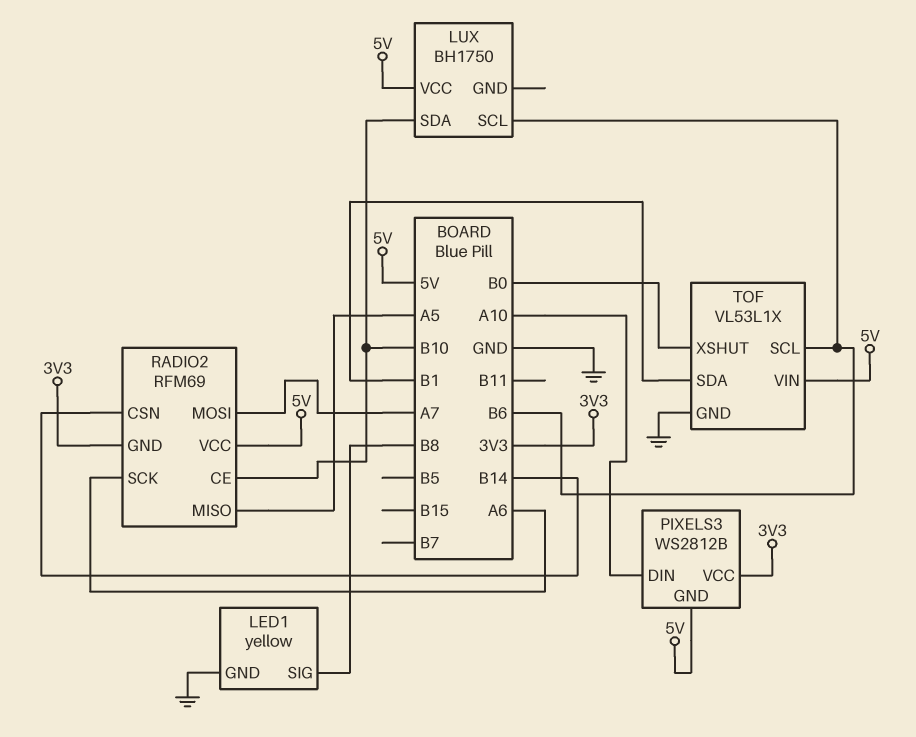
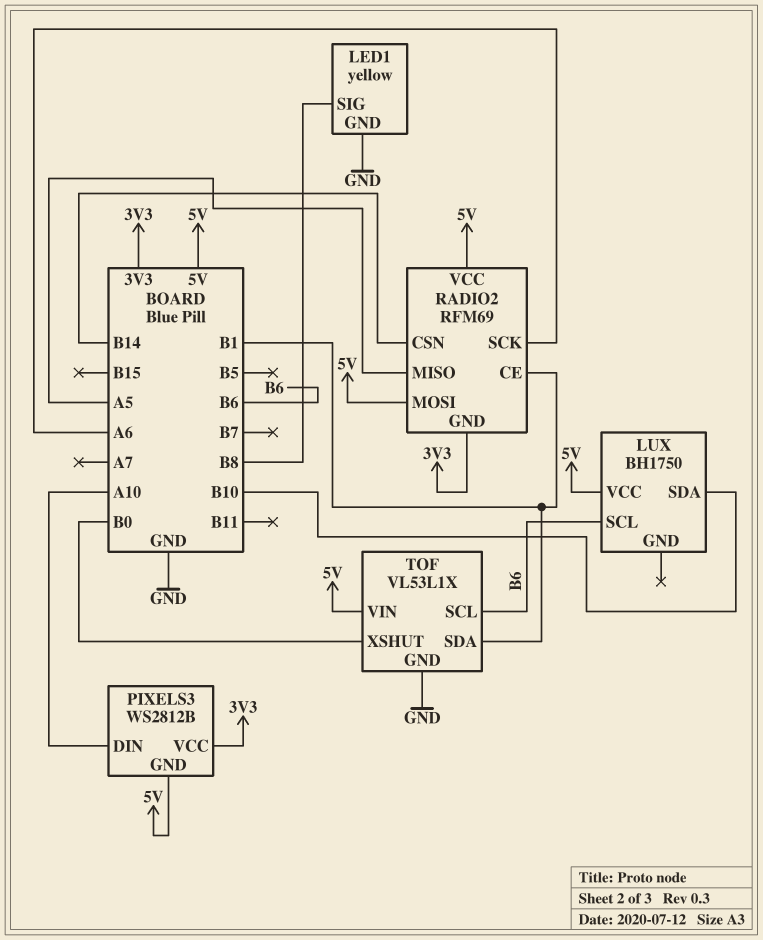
RADIO2 pin CE: B10 -> B1
RADIO2 pin MOSI: A7 -> 5V

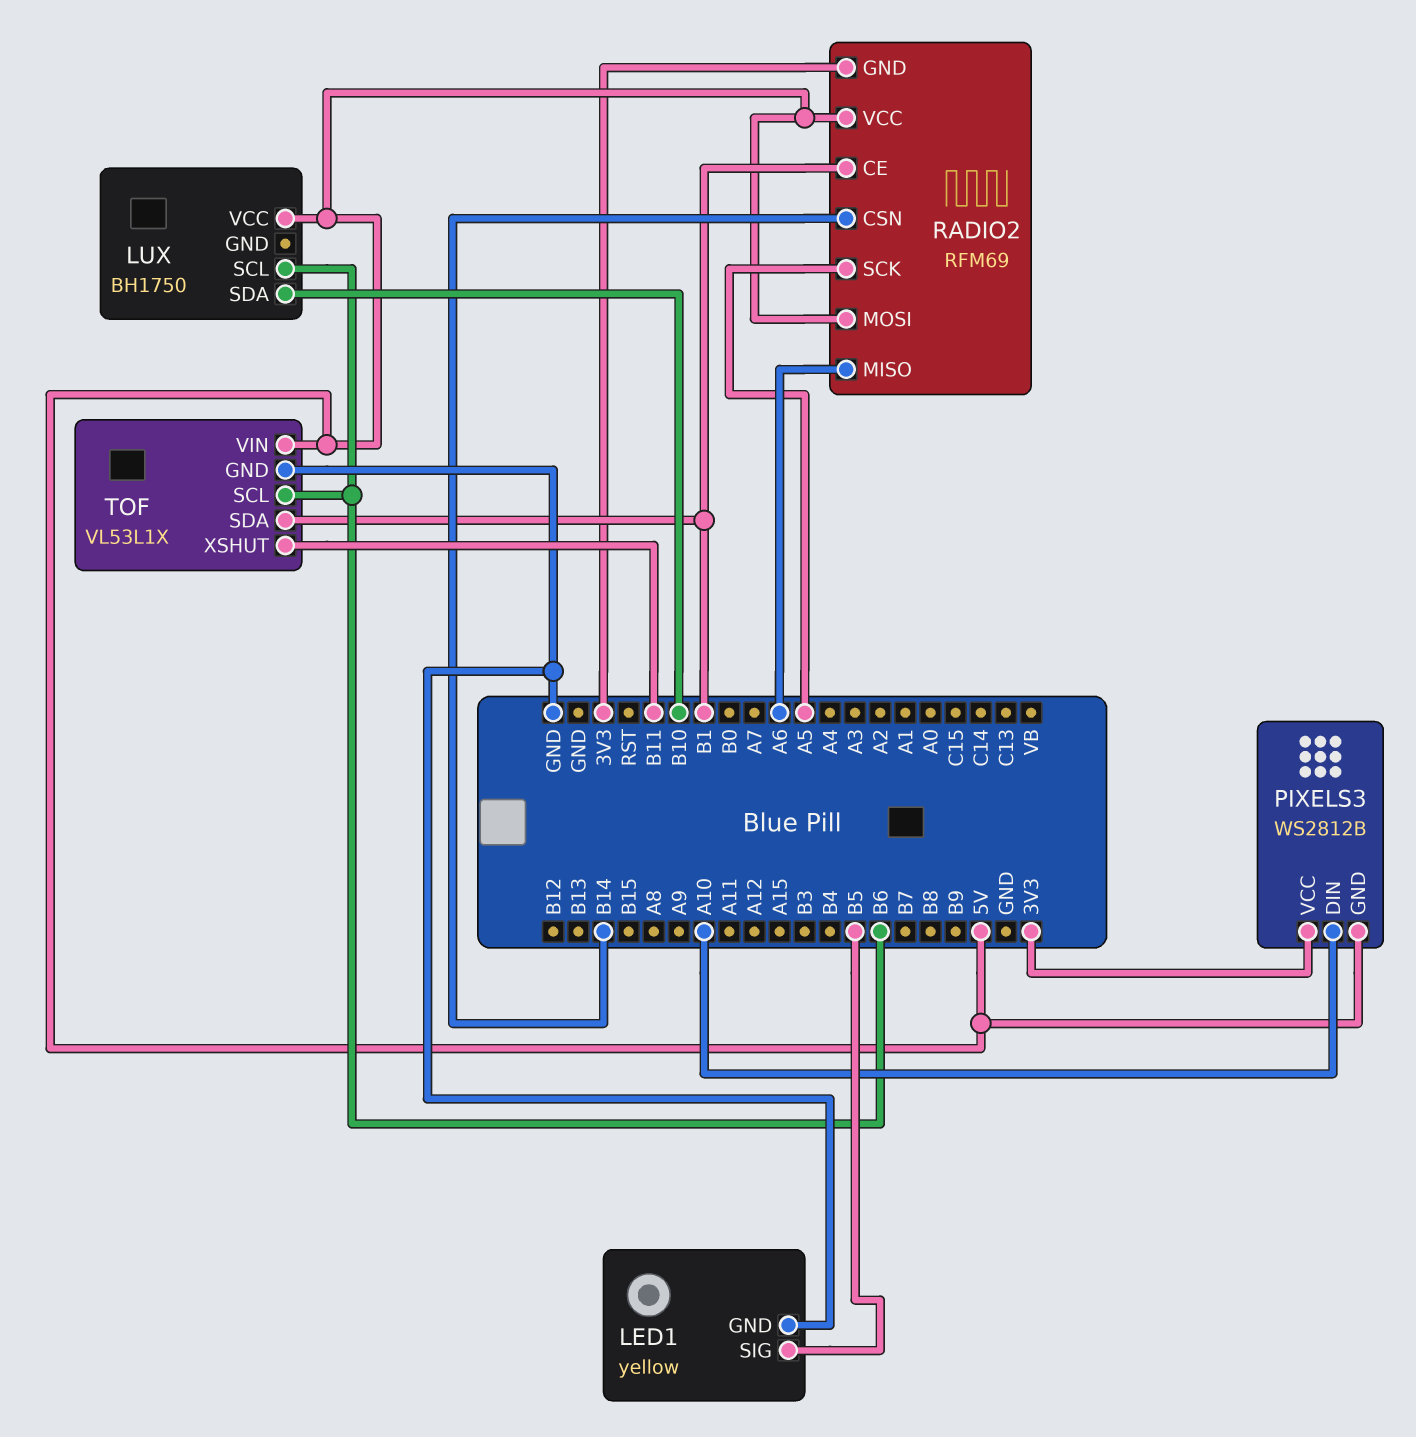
LED1 pin SIG: B8 -> B5
RADIO2 pin MISO: A5 -> A6
RADIO2 pin SCK: A6 -> A5
TOF pin XSHUT: B0 -> B11

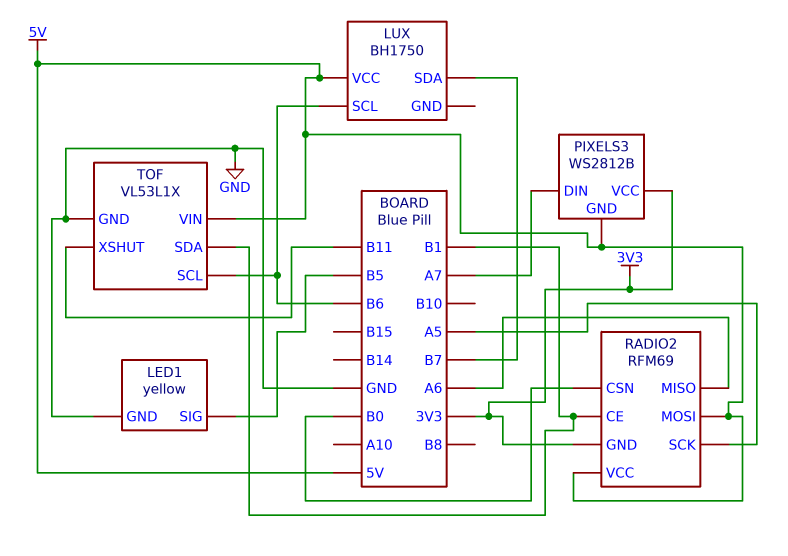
LUX pin SDA: B10 -> B7
PIXELS3 pin DIN: A10 -> A7
RADIO2 pin CSN: B14 -> B0

